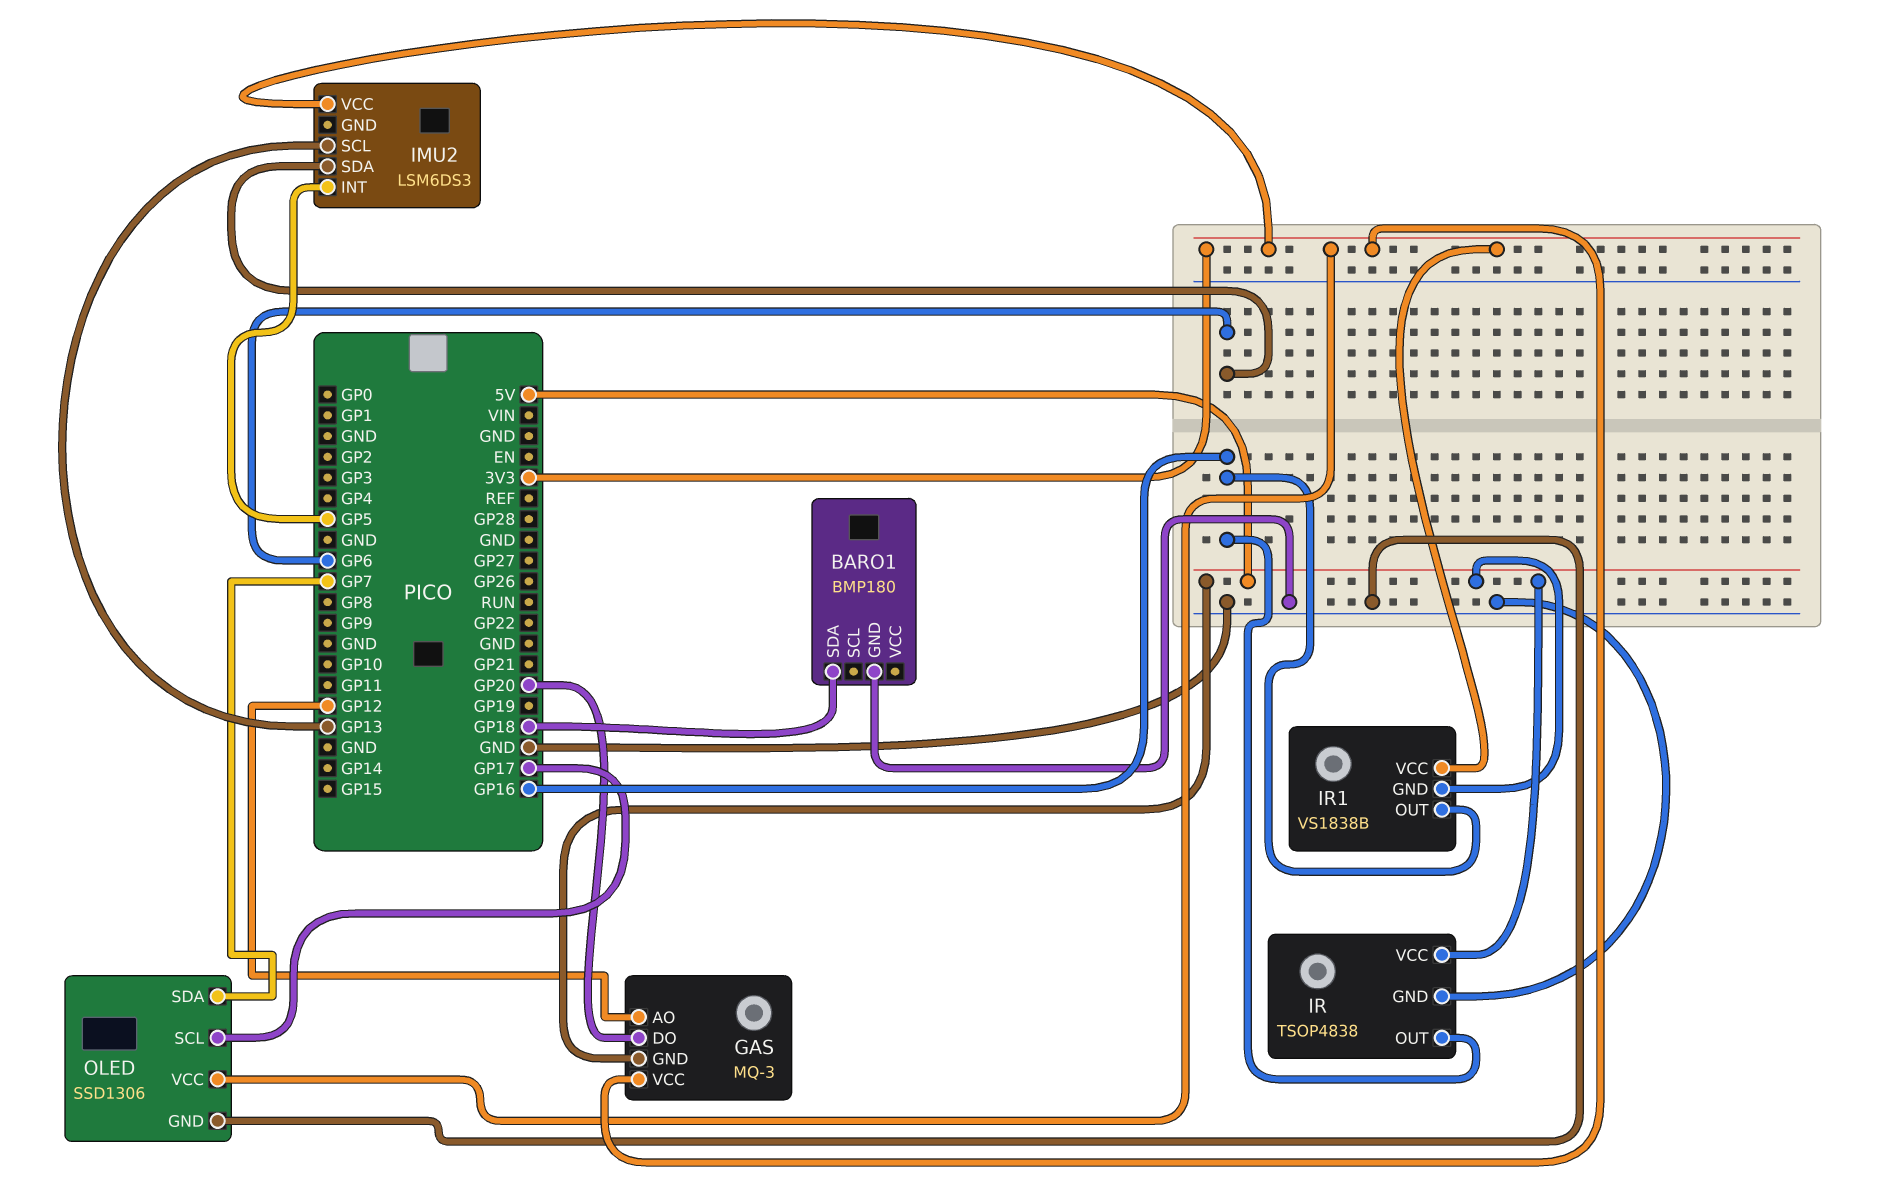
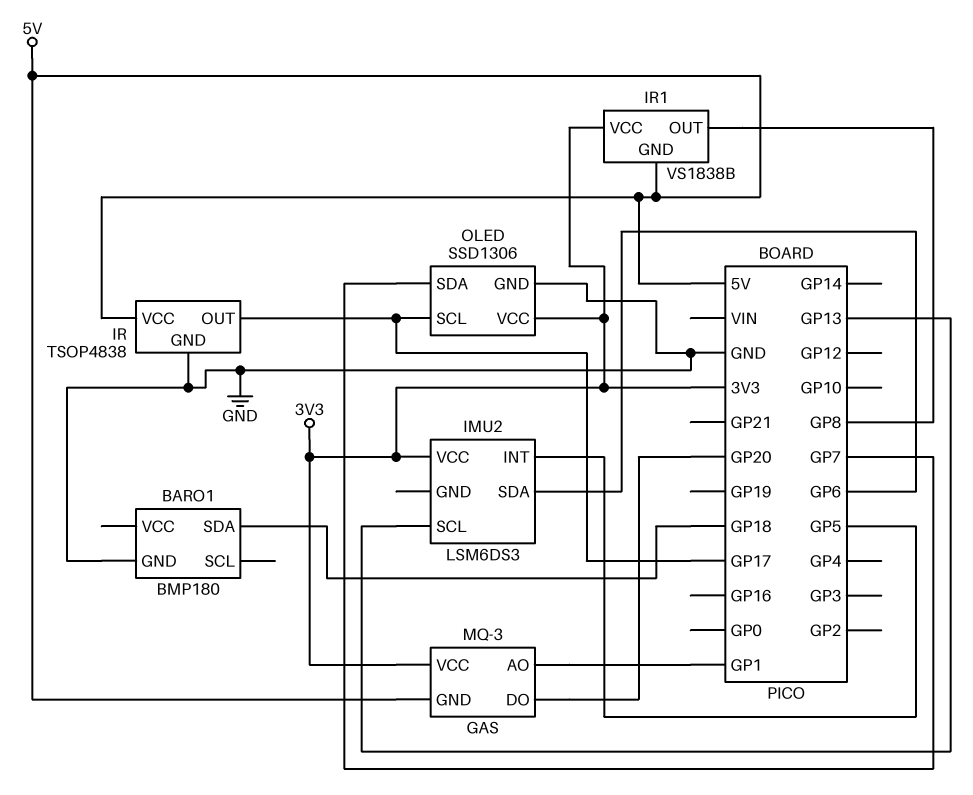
GAS pin AO: GP12 -> GP1
IR pin OUT: GP16 -> GP17
IR1 pin OUT: GP16 -> GP8

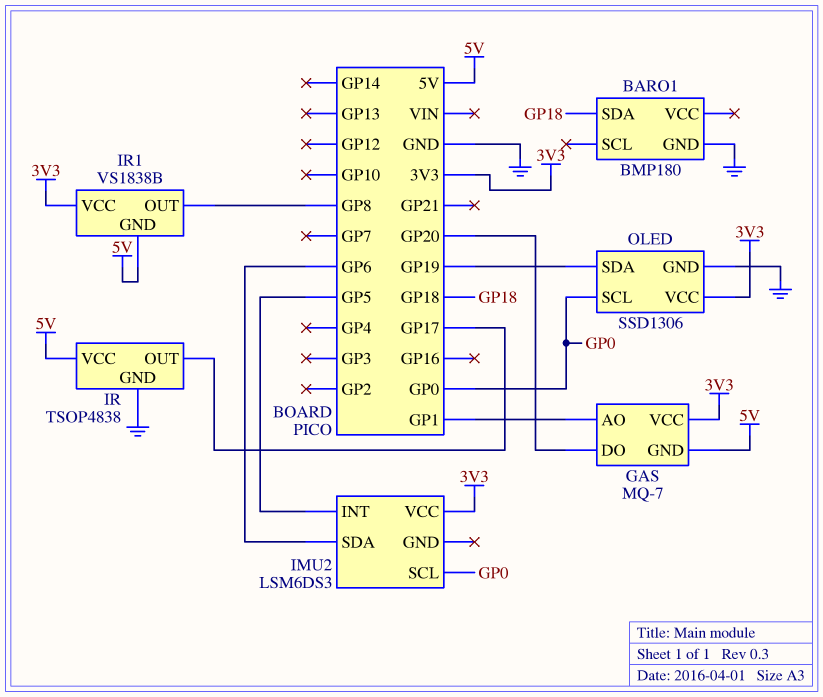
GAS: MQ-3 -> MQ-7
IMU2 pin SCL: GP13 -> GP0
OLED pin SCL: GP17 -> GP0
OLED pin SDA: GP7 -> GP19

